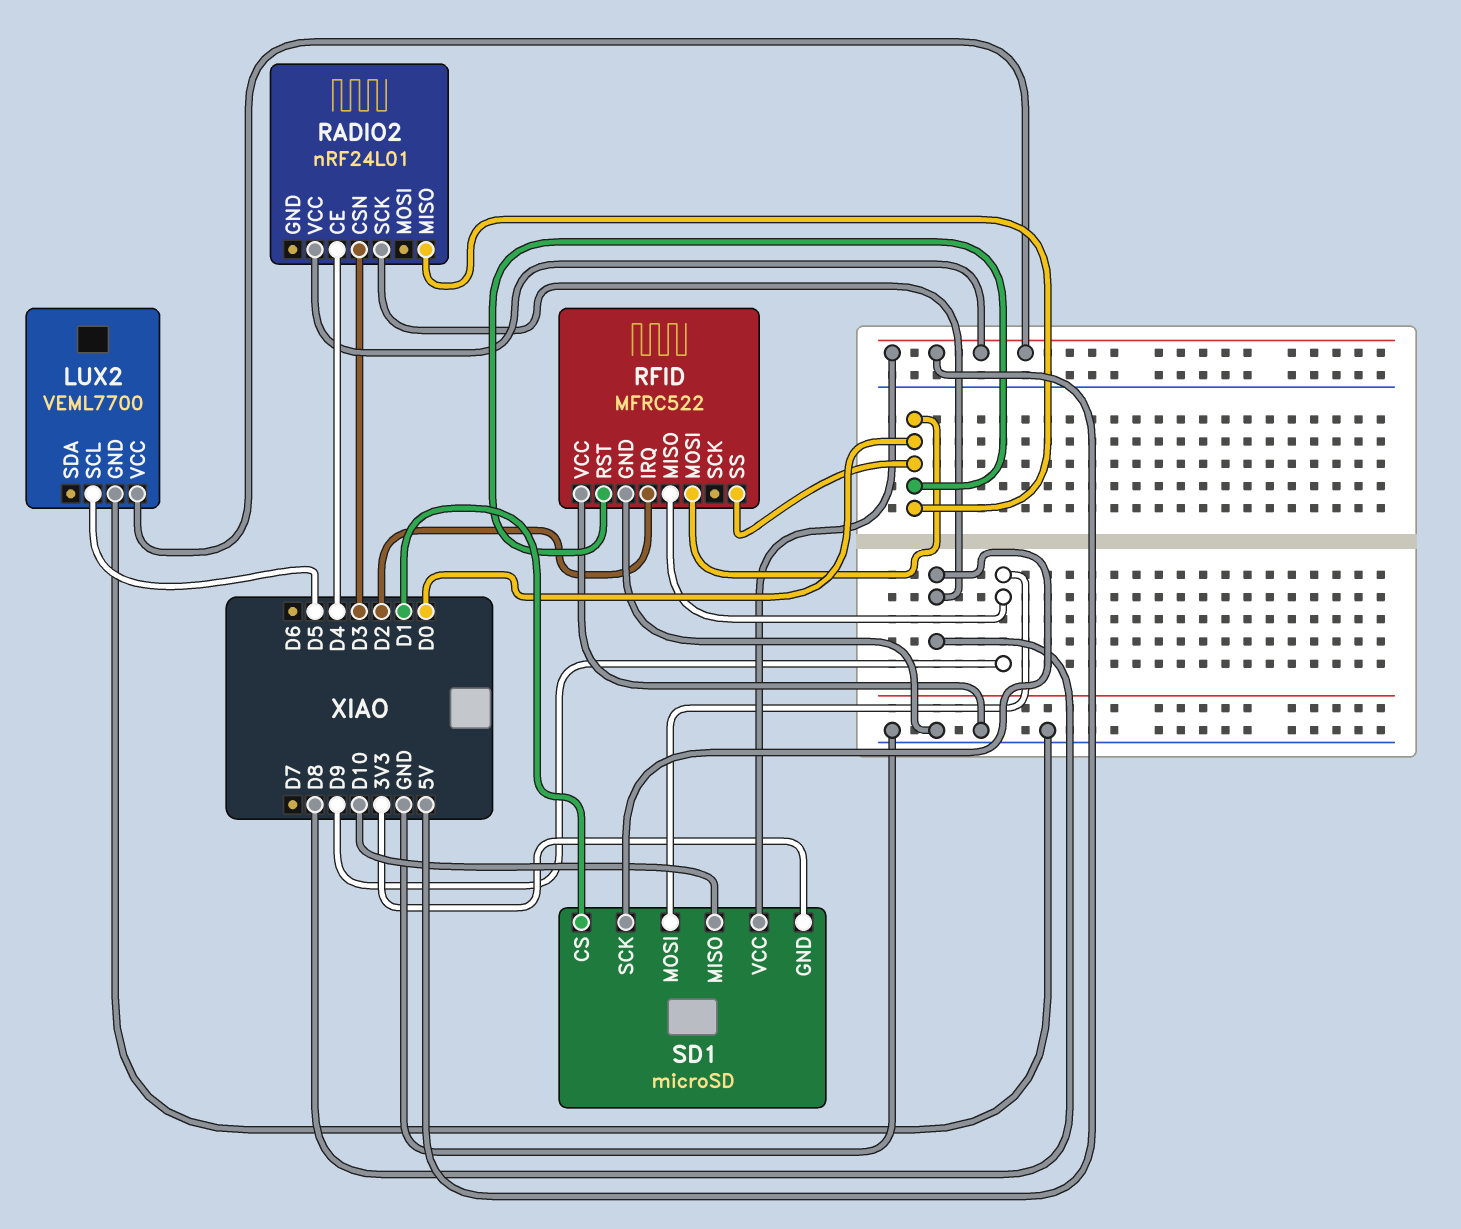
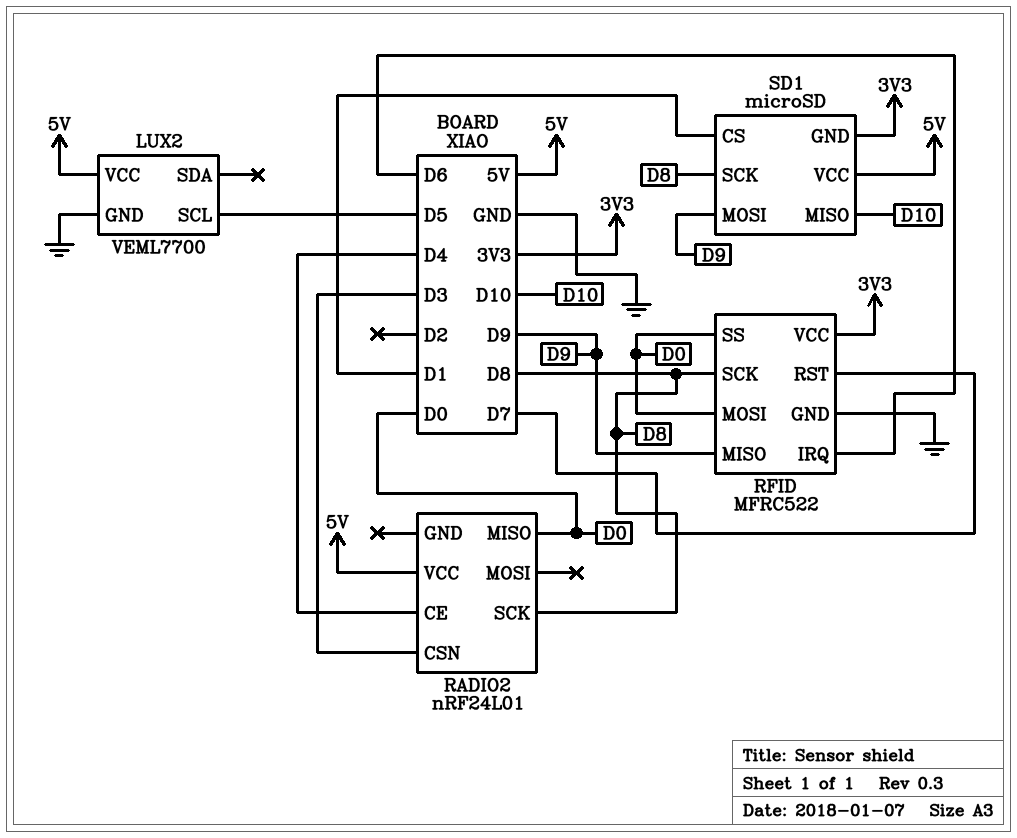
RFID pin IRQ: D2 -> D6
RFID pin RST: D0 -> D7
RFID pin SCK: none -> D8
RFID pin VCC: GND -> 3V3

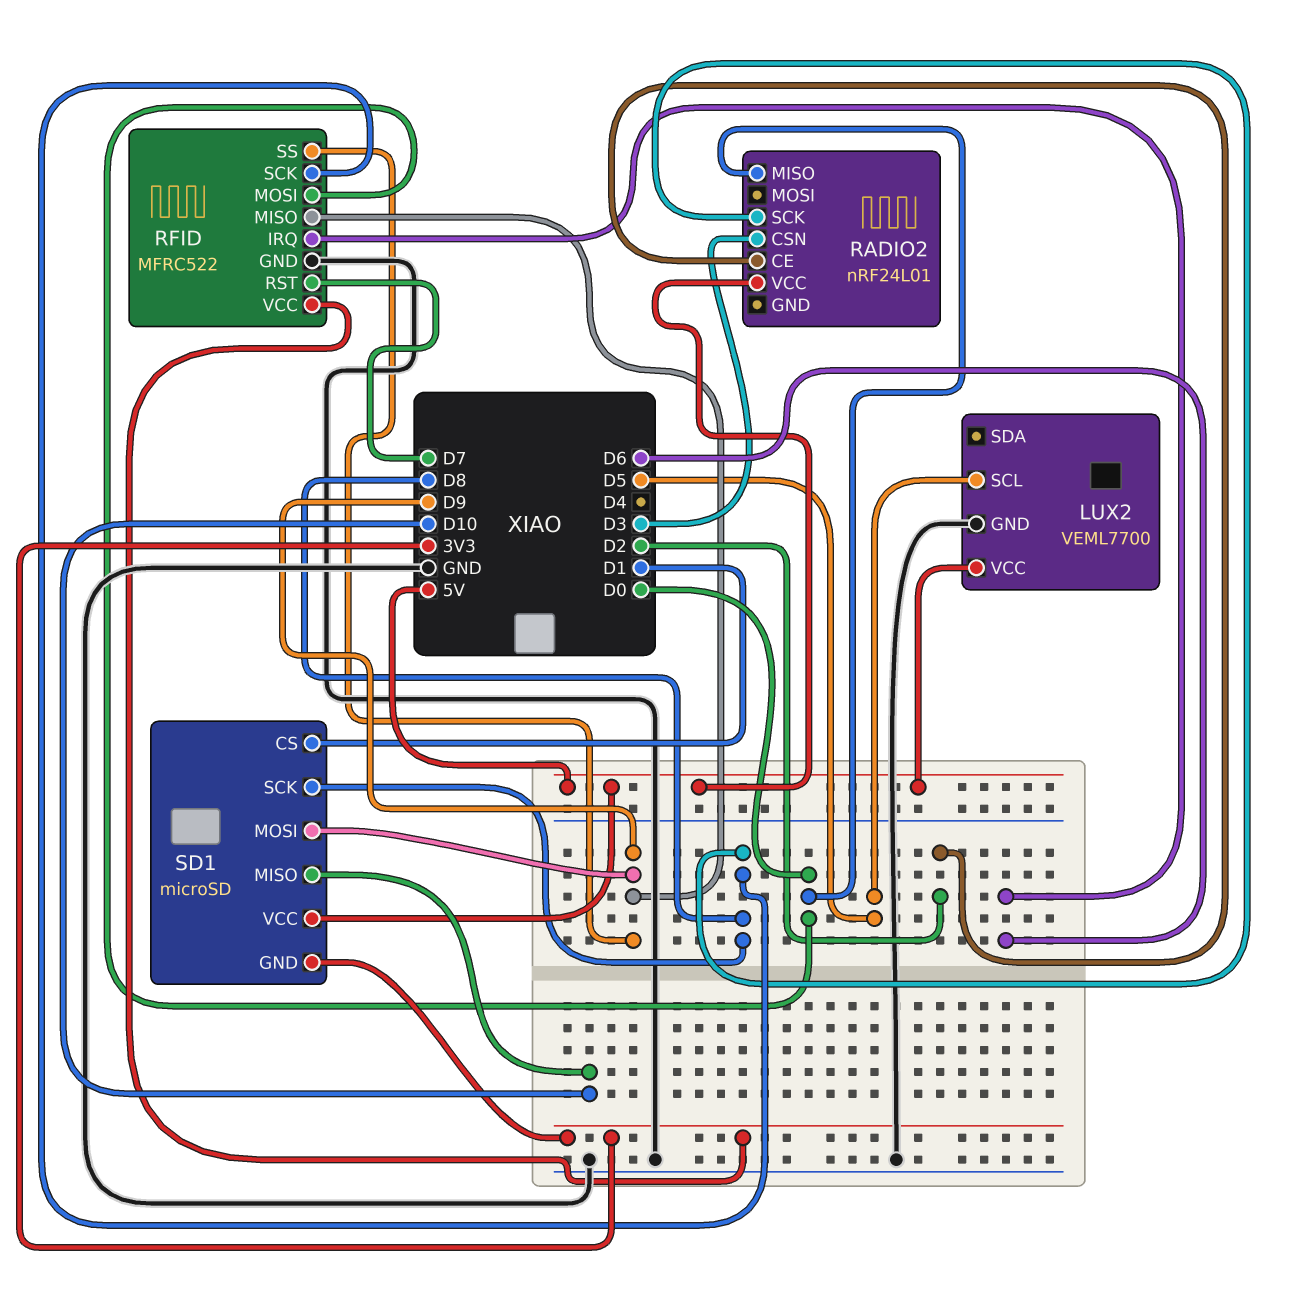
RADIO2 pin CE: D4 -> D2
RFID pin SS: D0 -> D9

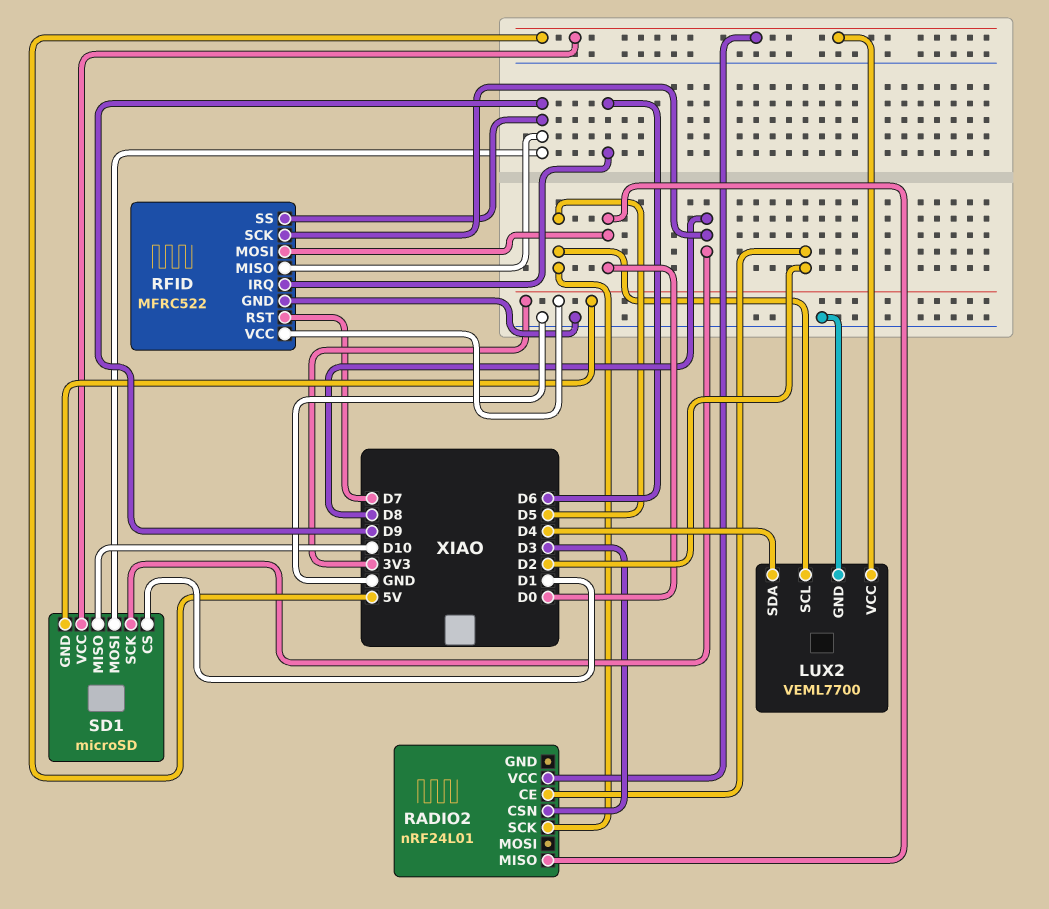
LUX2 pin SDA: none -> D4
RADIO2 pin SCK: D8 -> D5

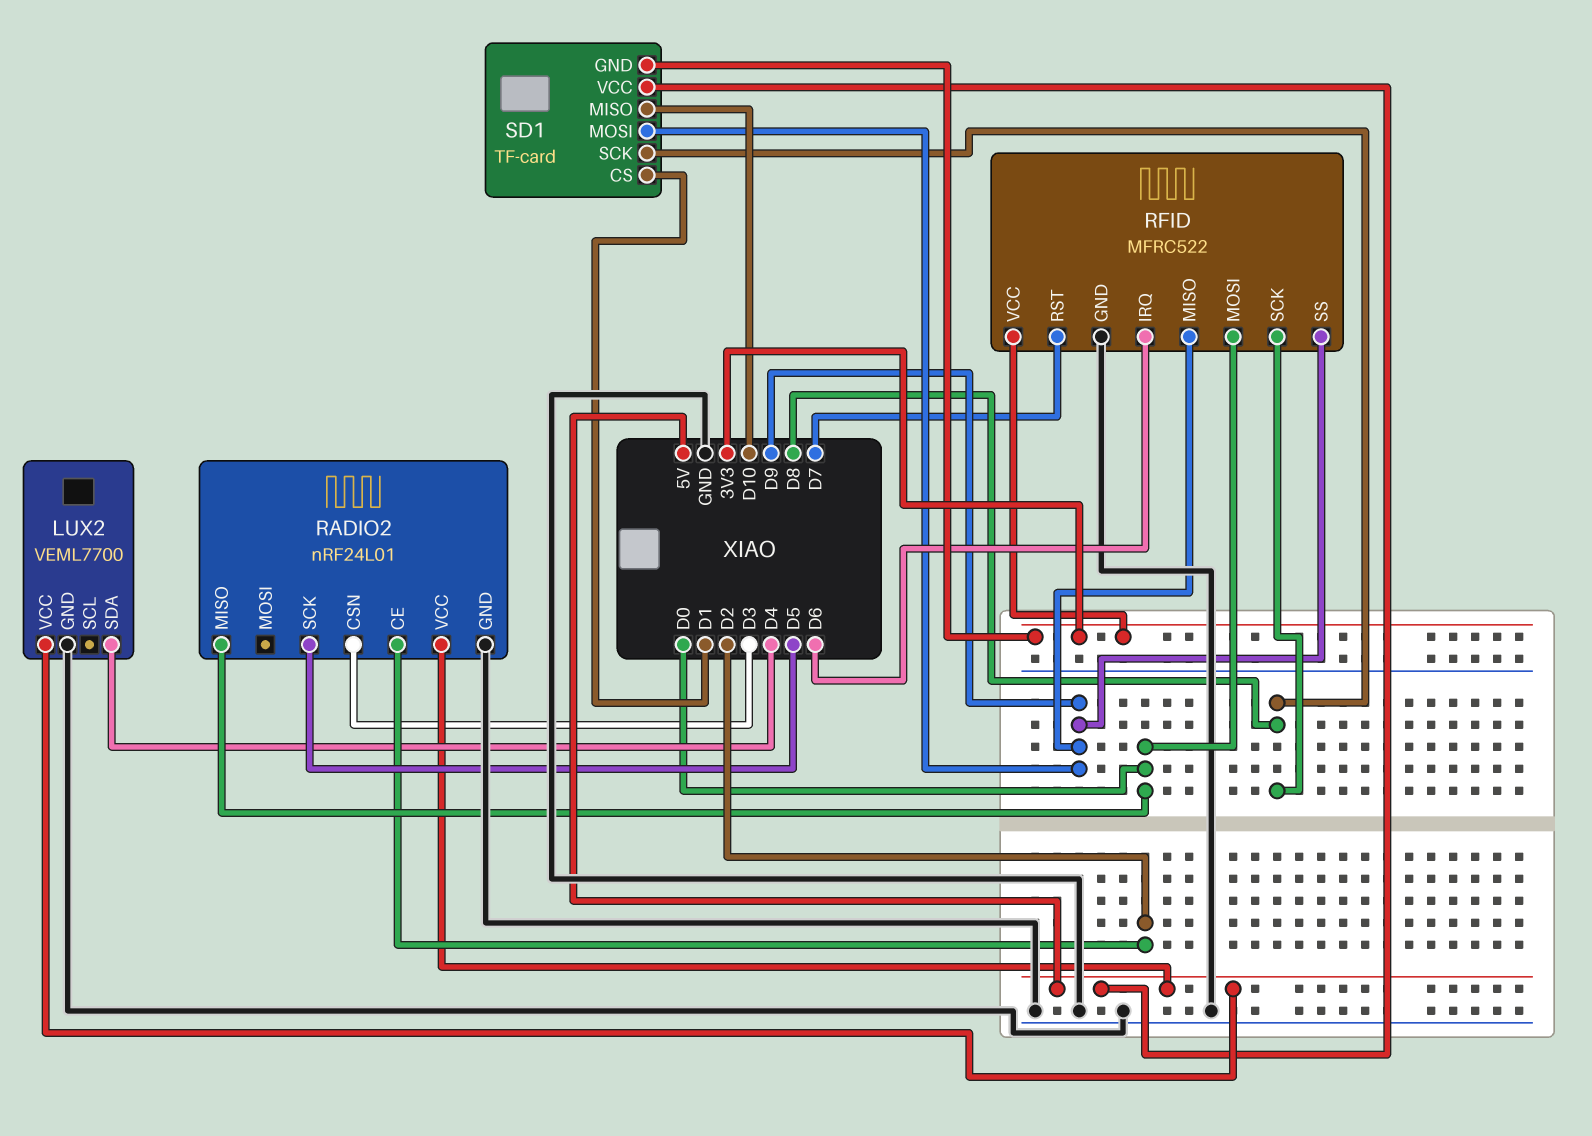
LUX2 pin SCL: D5 -> none
RADIO2 pin GND: none -> GND
SD1: microSD -> TF-card

